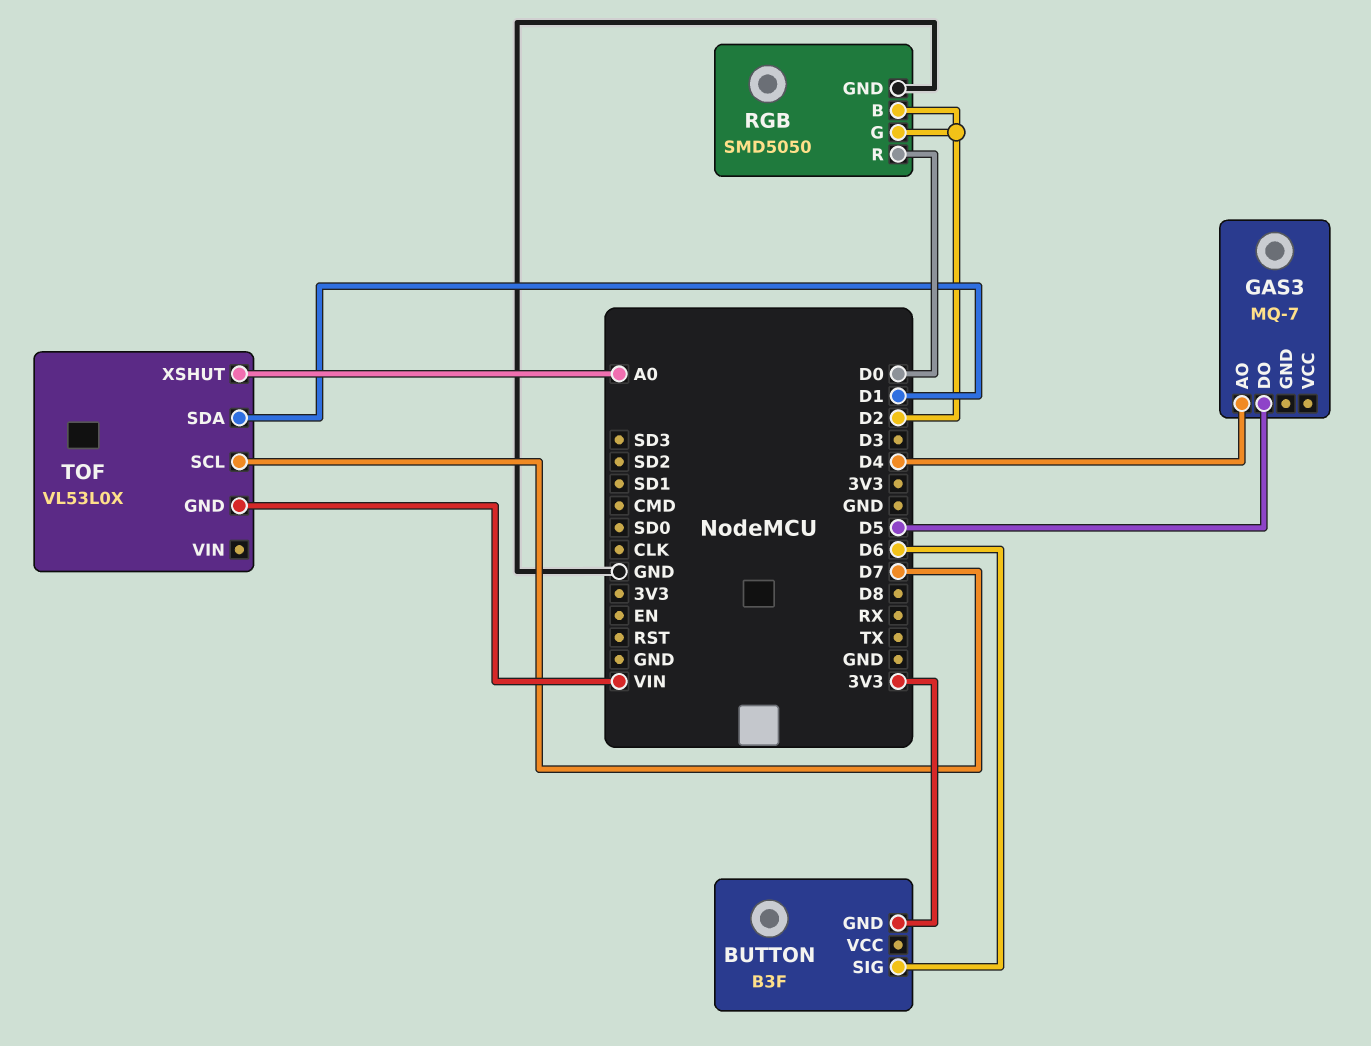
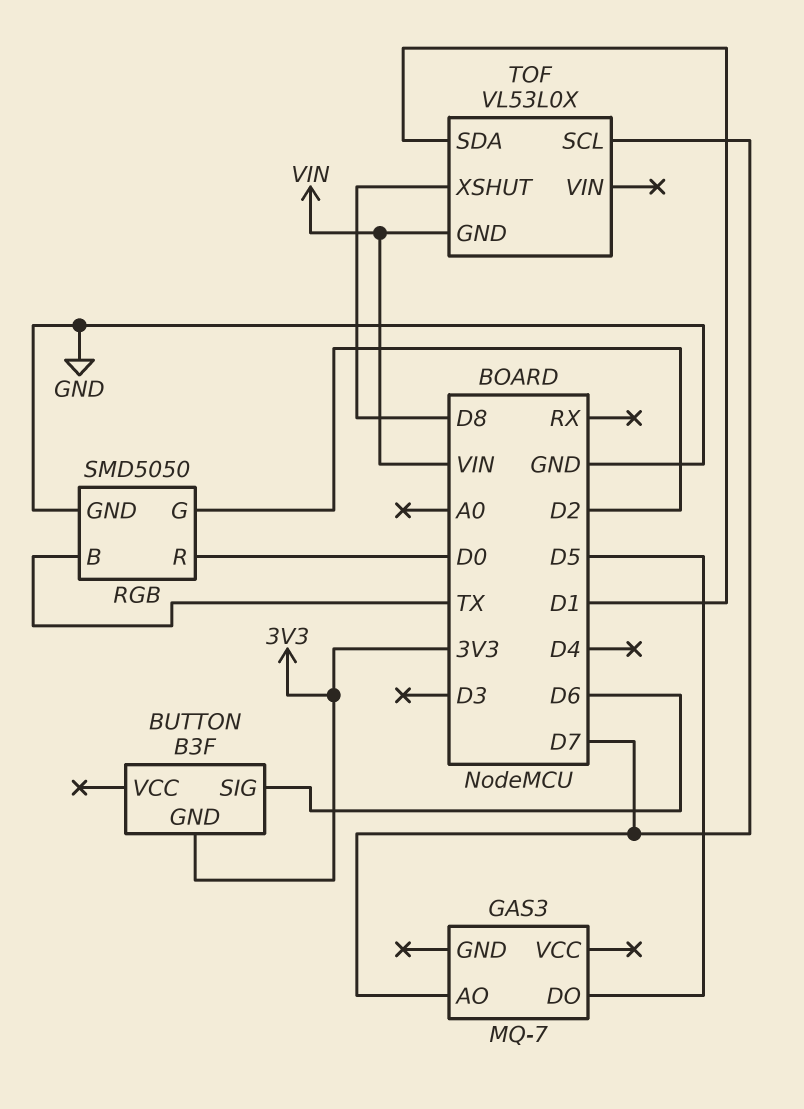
GAS3 pin AO: D4 -> D7
RGB pin B: D2 -> TX
TOF pin XSHUT: A0 -> D8

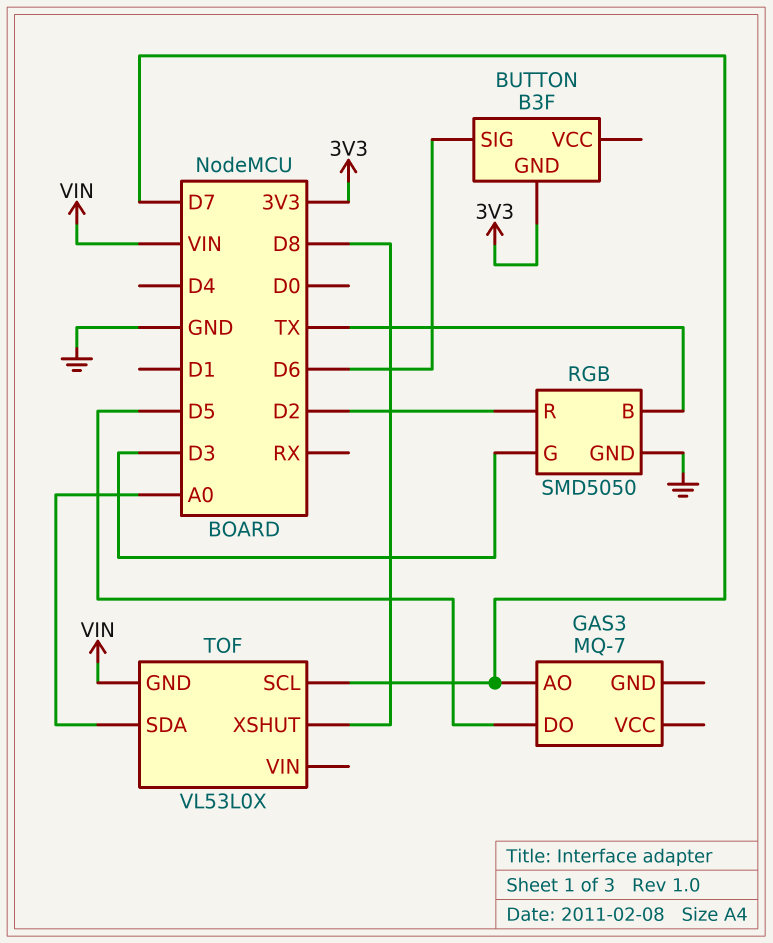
RGB pin G: D2 -> D3
RGB pin R: D0 -> D2
TOF pin SDA: D1 -> A0

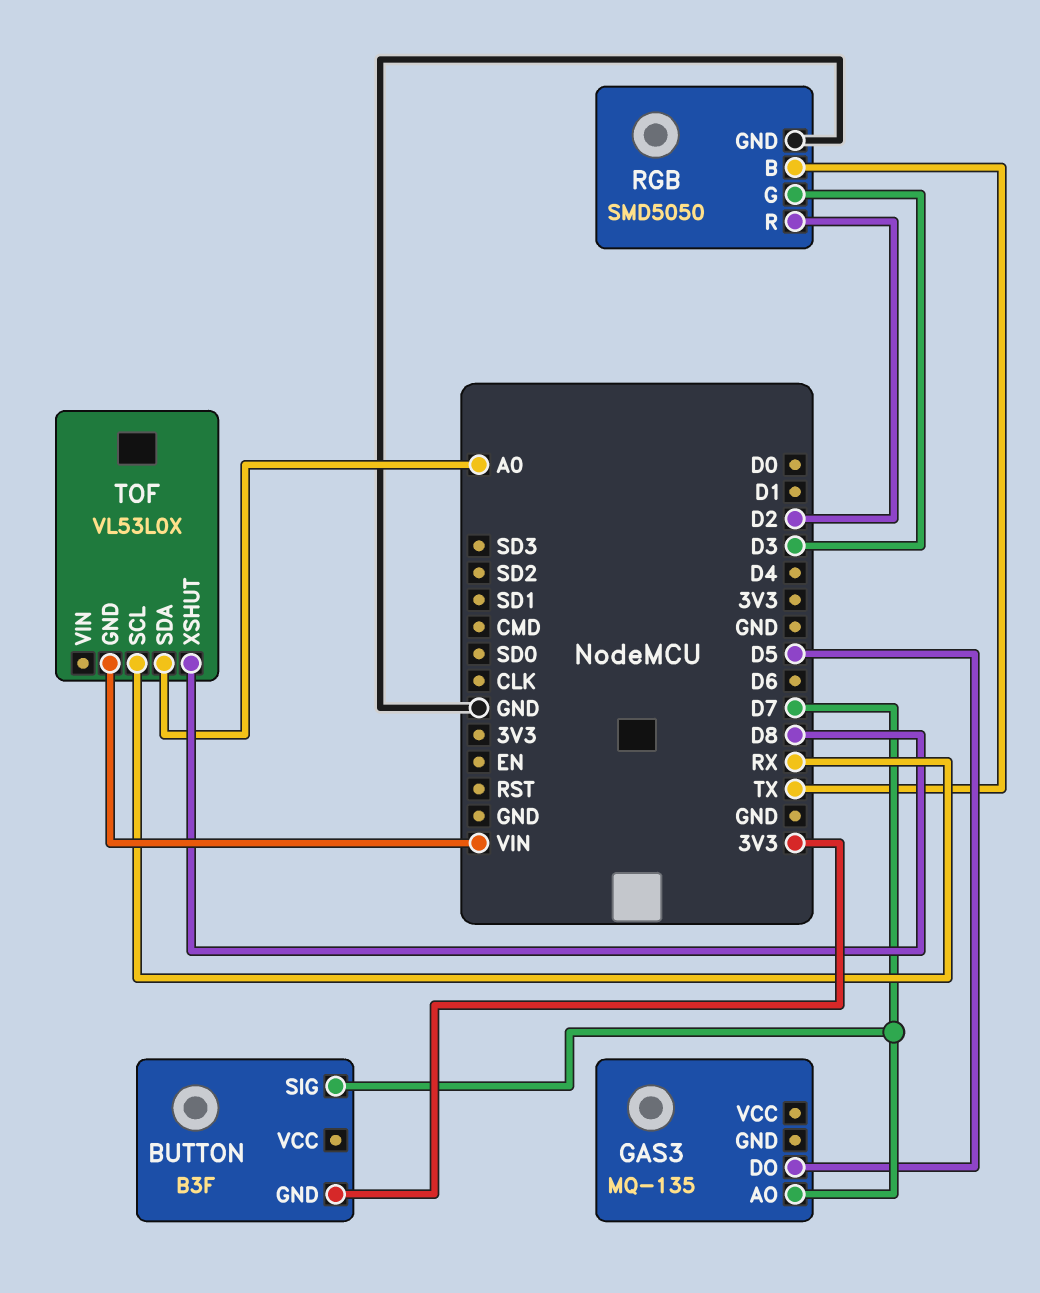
BUTTON pin SIG: D6 -> D7
GAS3: MQ-7 -> MQ-135
TOF pin SCL: D7 -> RX

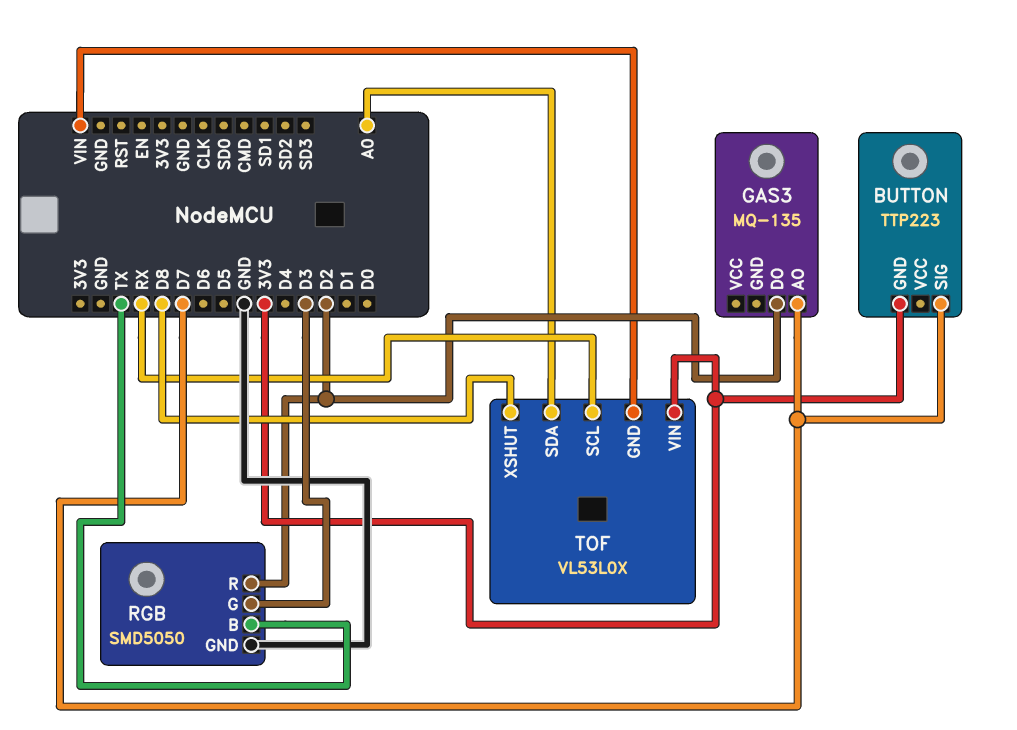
BUTTON: B3F -> TTP223
GAS3 pin DO: D5 -> D2
TOF pin VIN: none -> 3V3

